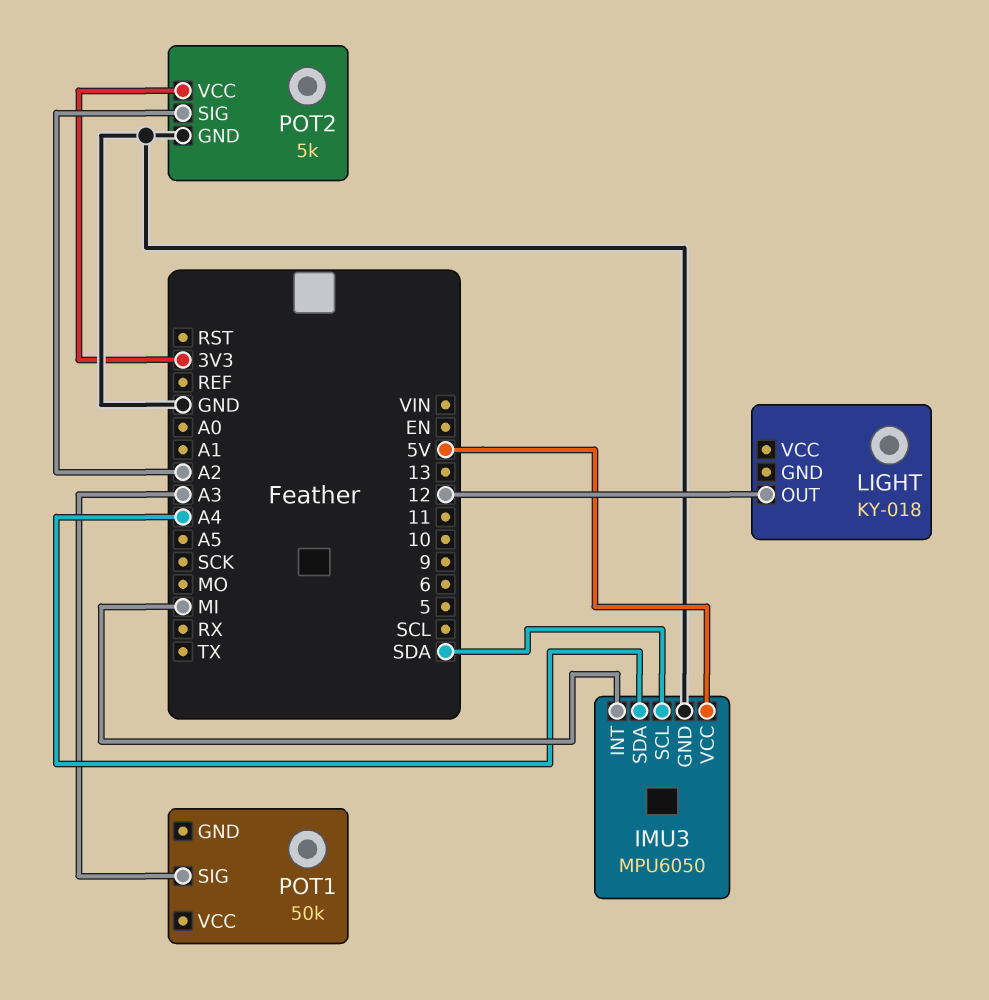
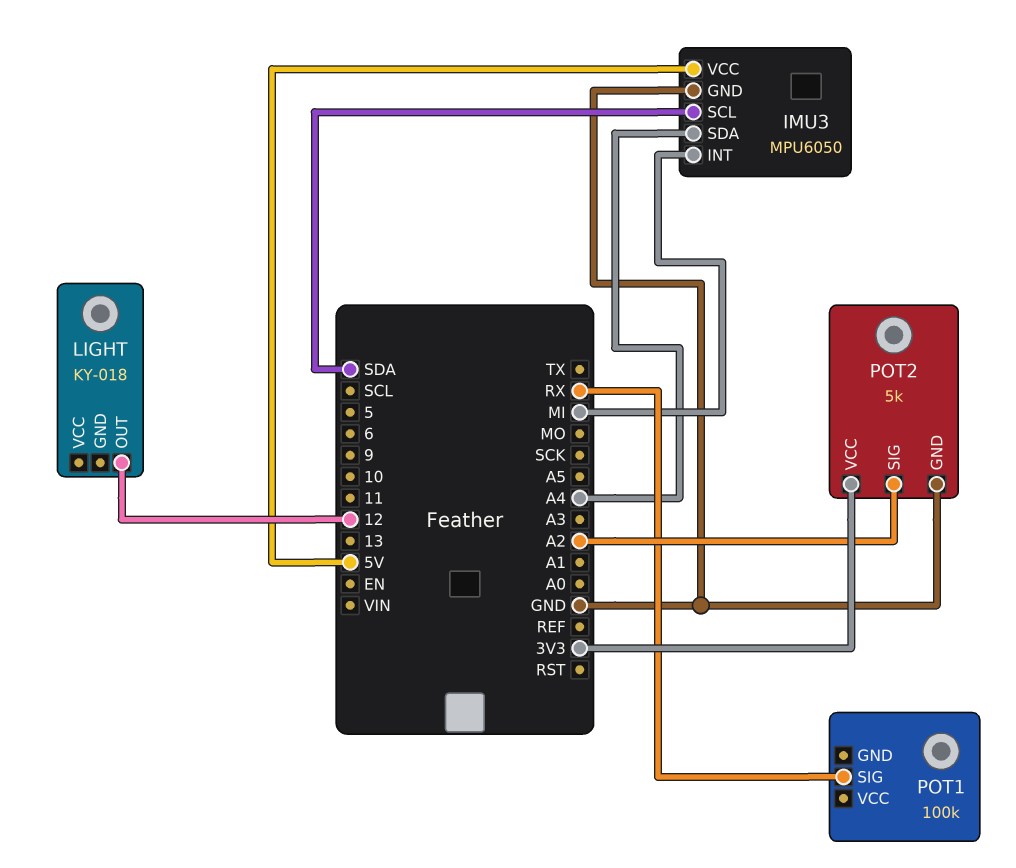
POT1: 50k -> 100k
POT1 pin SIG: A3 -> RX

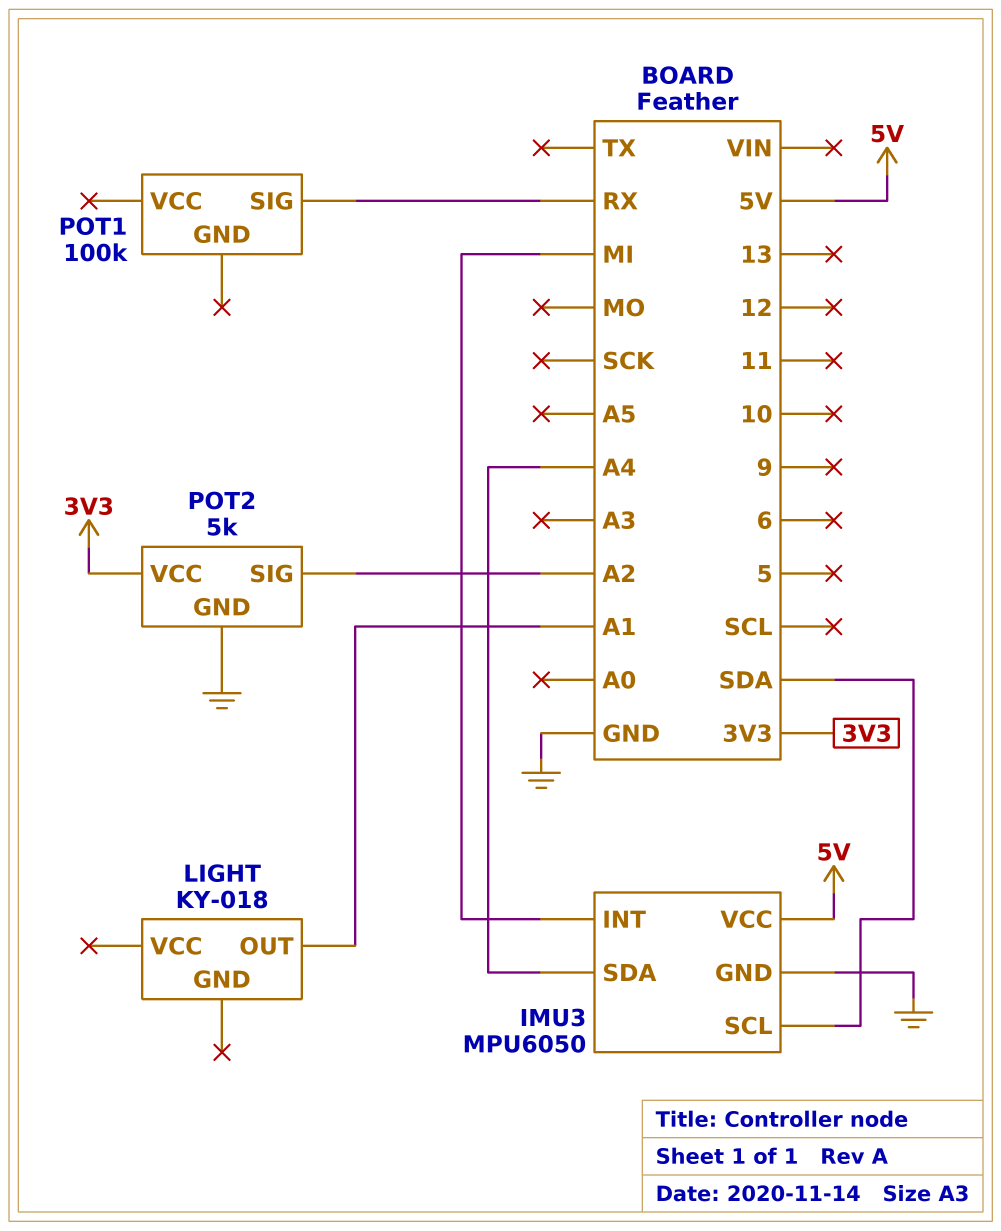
LIGHT pin OUT: 12 -> A1

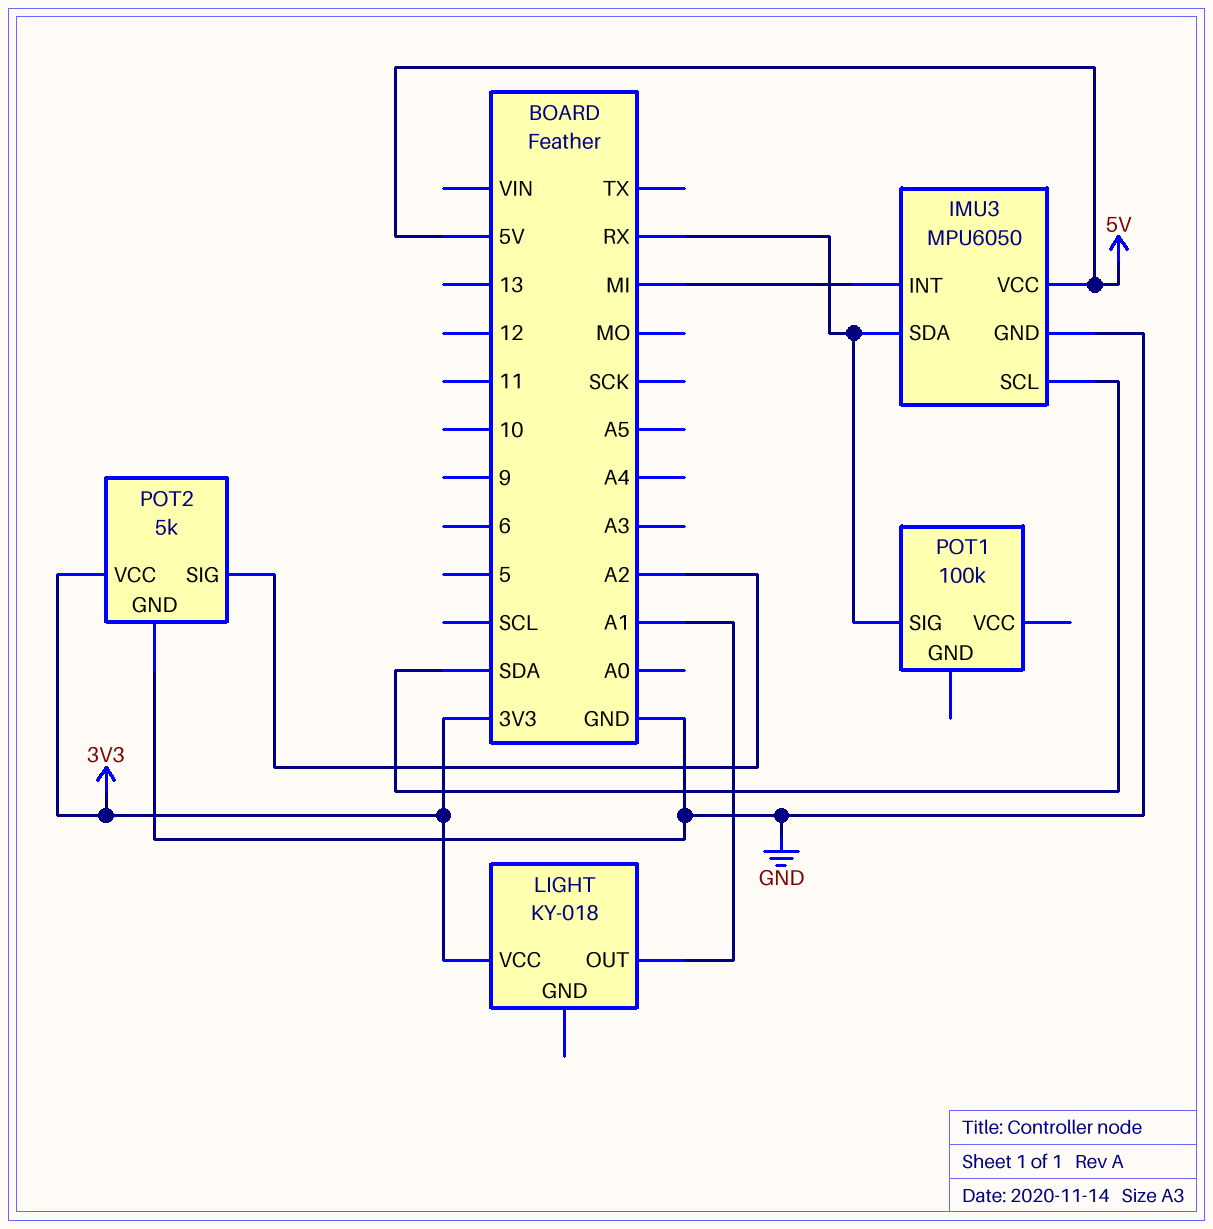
IMU3 pin SDA: A4 -> RX
LIGHT pin VCC: none -> 3V3

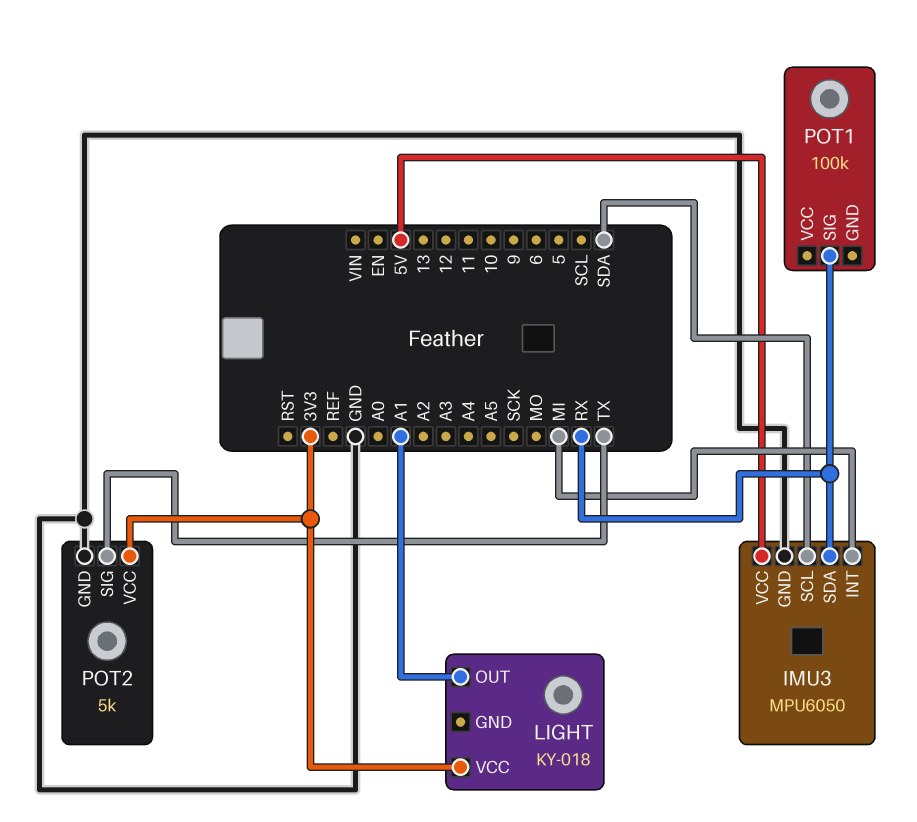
POT2 pin SIG: A2 -> TX

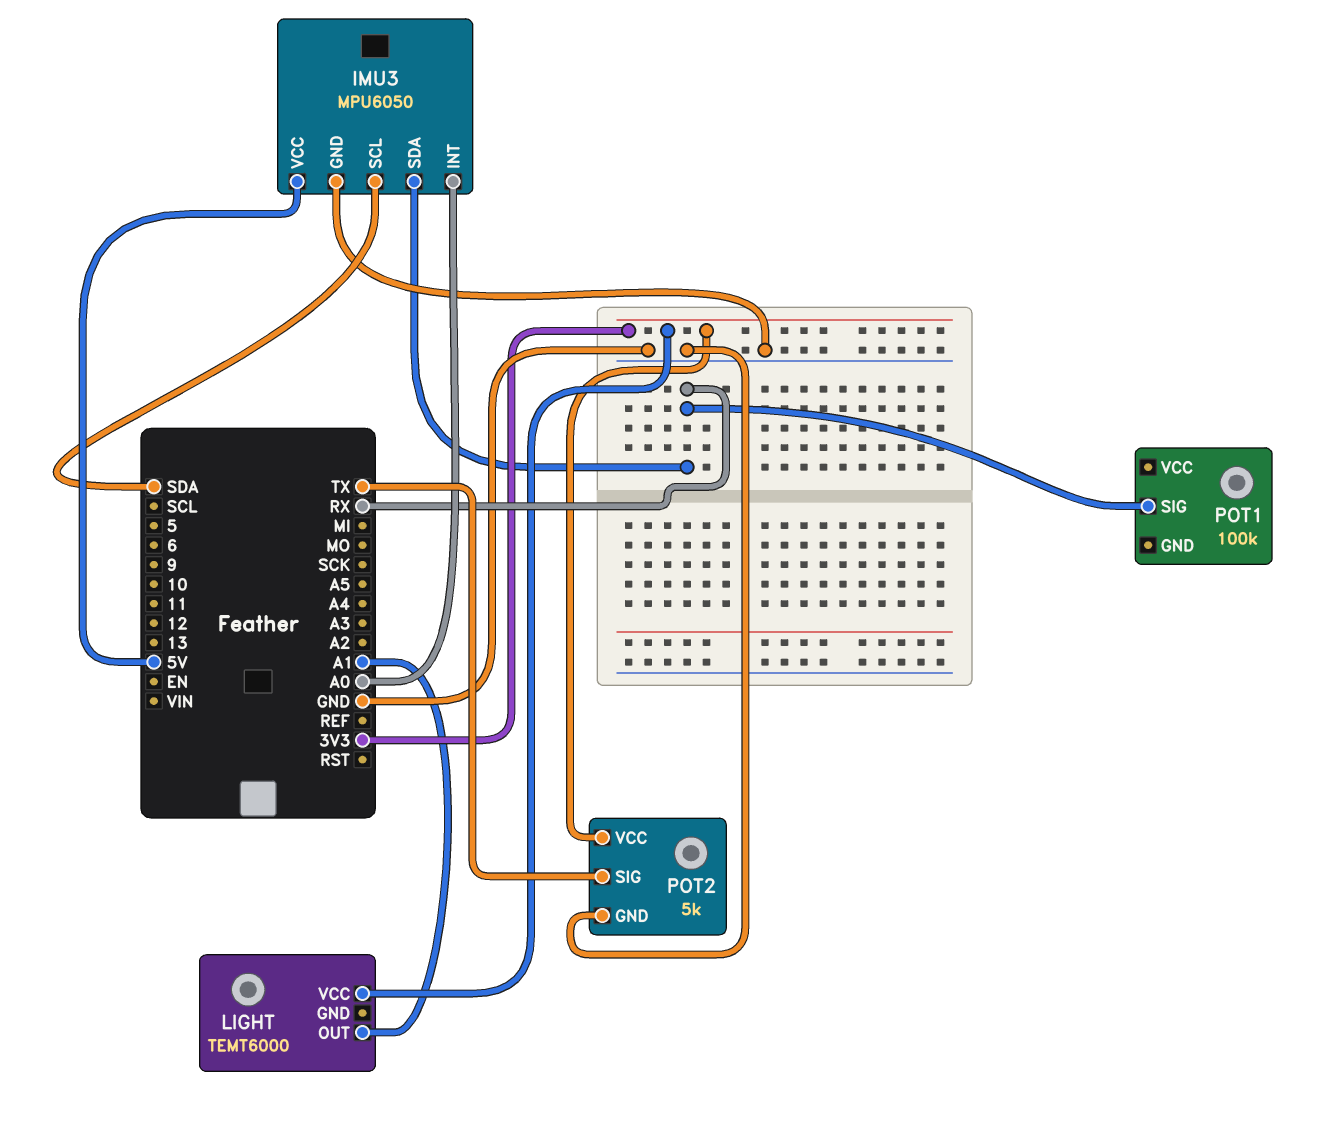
IMU3 pin INT: MI -> A0
LIGHT: KY-018 -> TEMT6000

